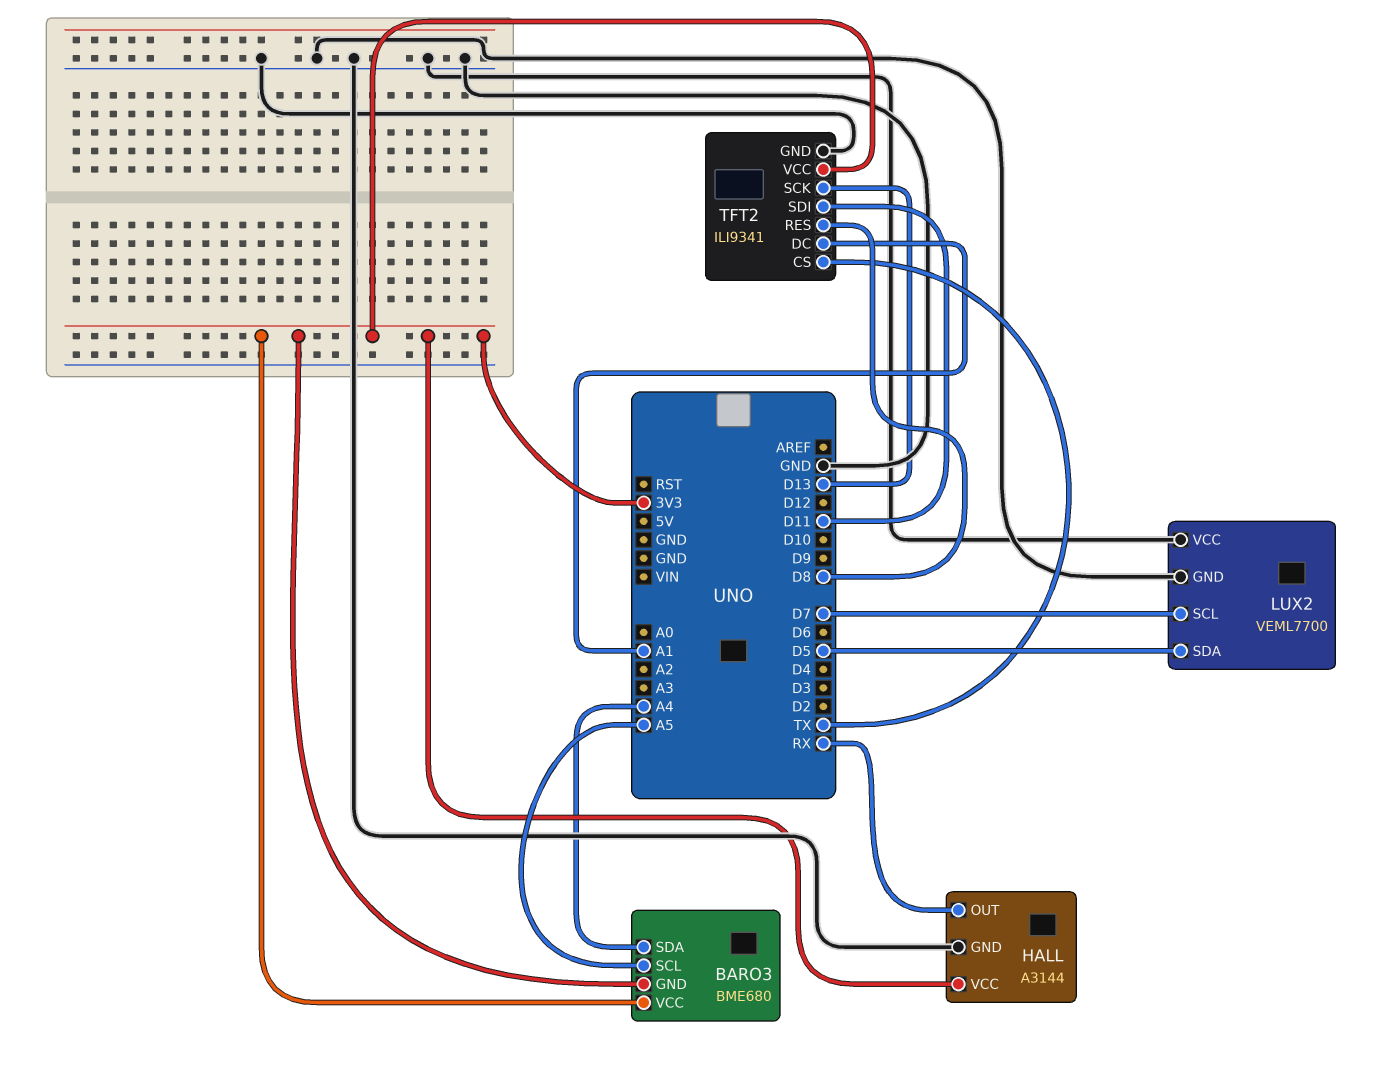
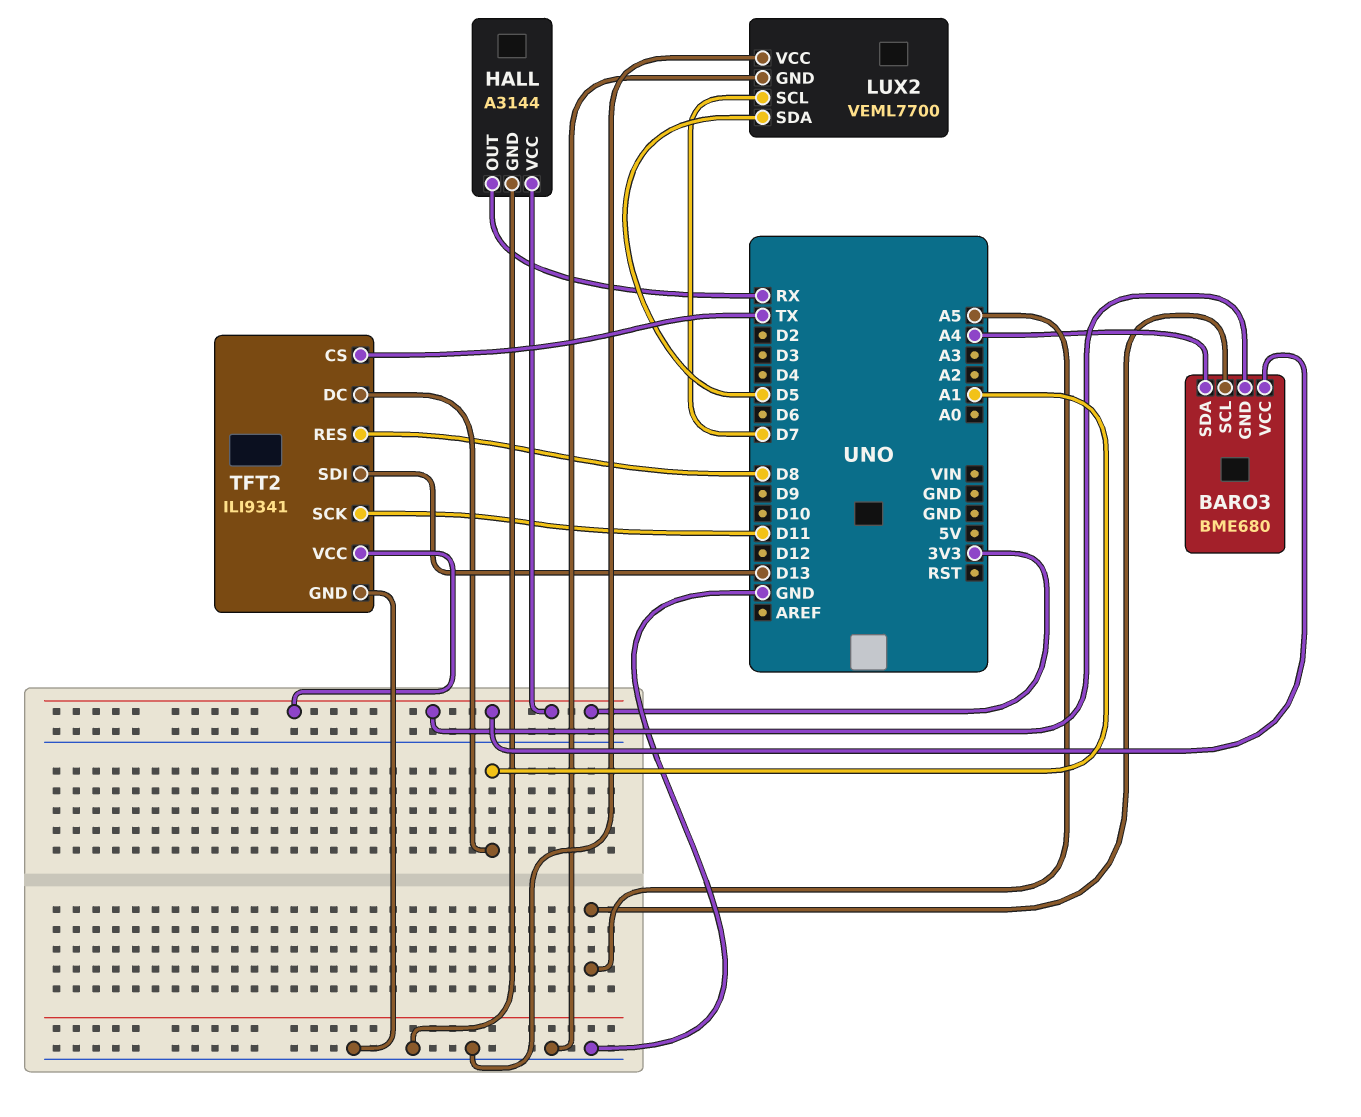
TFT2 pin SCK: D13 -> D11
TFT2 pin SDI: D11 -> D13

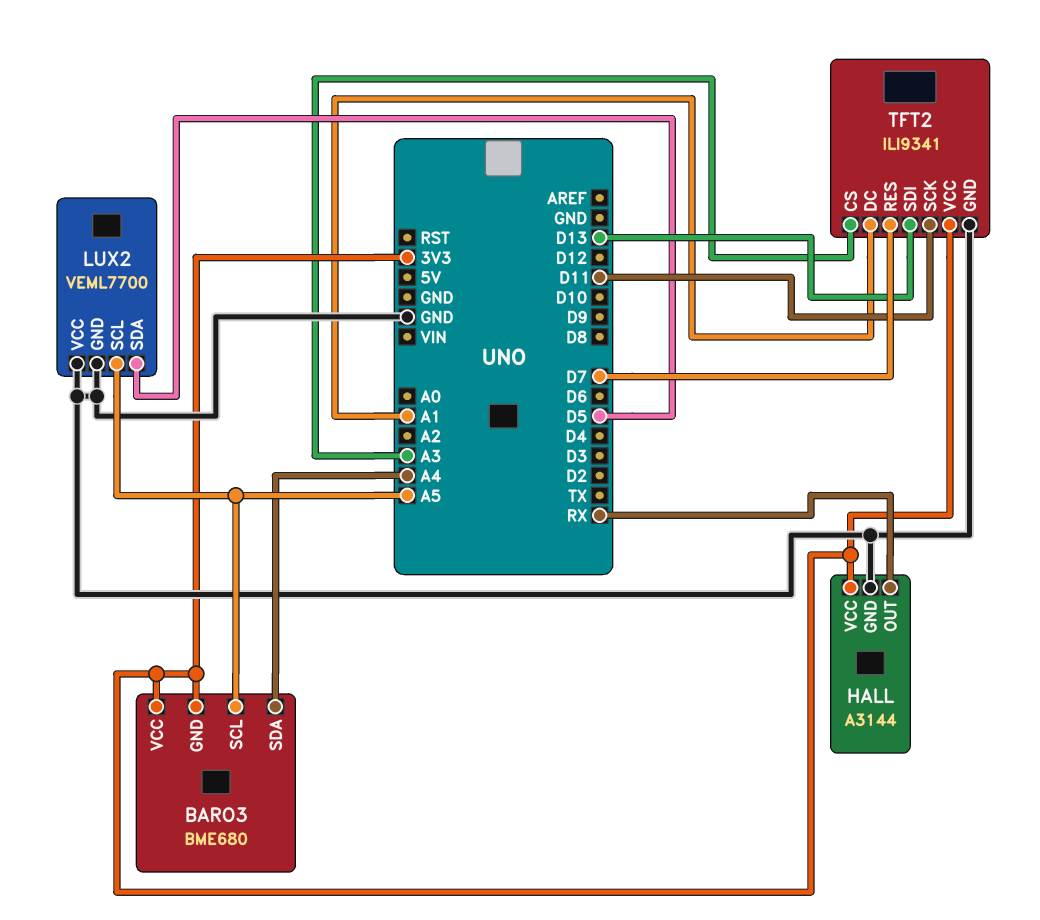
LUX2 pin SCL: D7 -> A5
TFT2 pin CS: TX -> A3
TFT2 pin RES: D8 -> D7

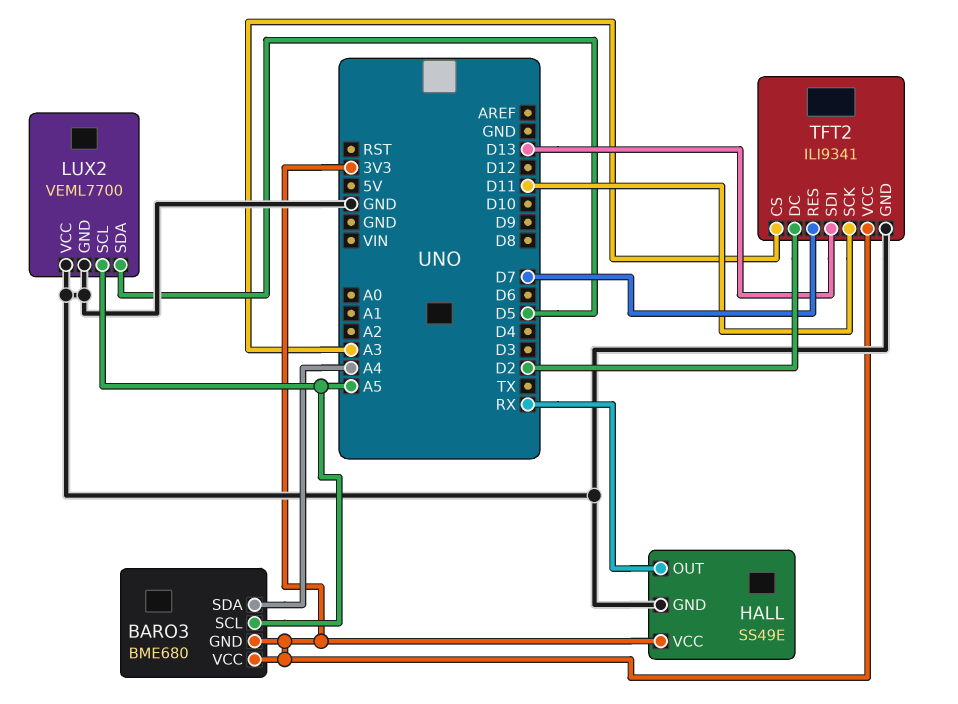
HALL: A3144 -> SS49E
TFT2 pin DC: A1 -> D2

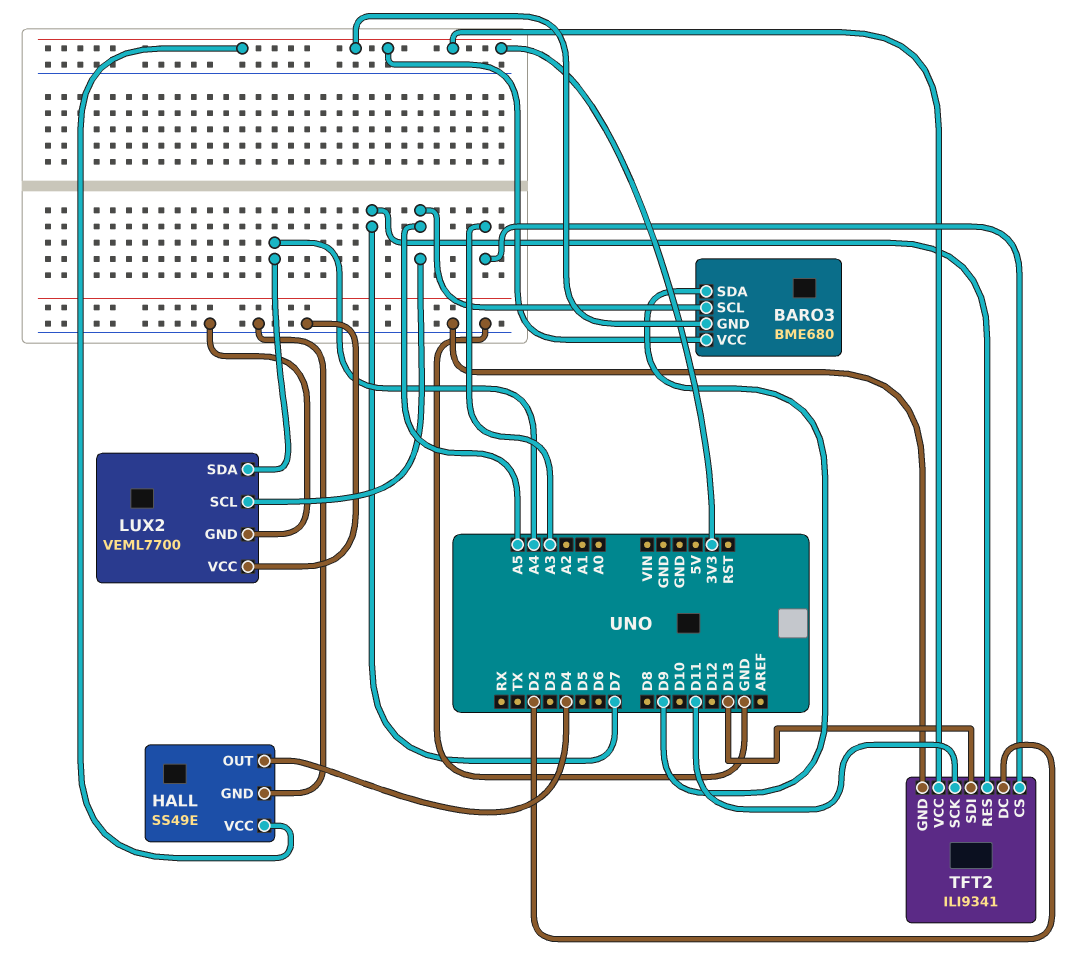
BARO3 pin SDA: A4 -> D9
HALL pin OUT: RX -> D4
LUX2 pin SDA: D5 -> A4

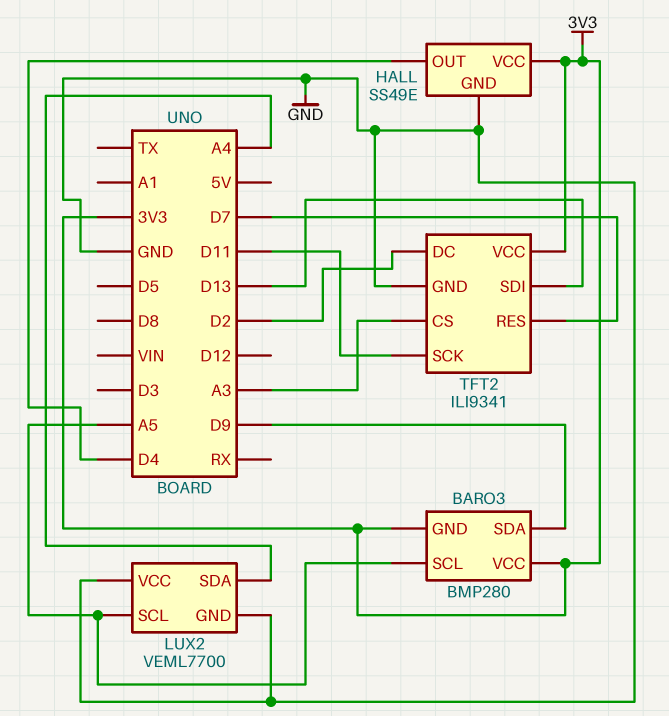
BARO3: BME680 -> BMP280

